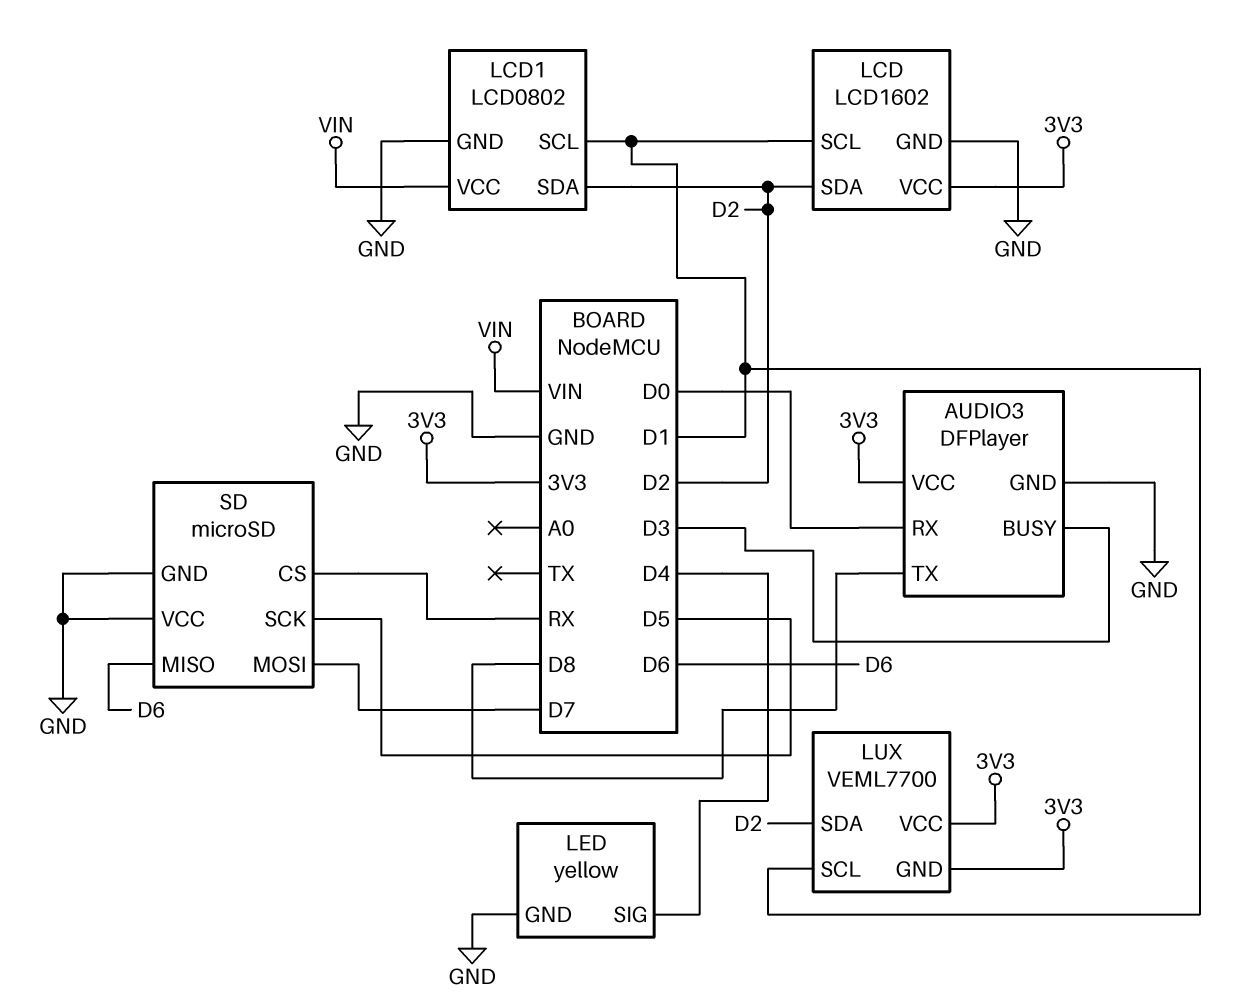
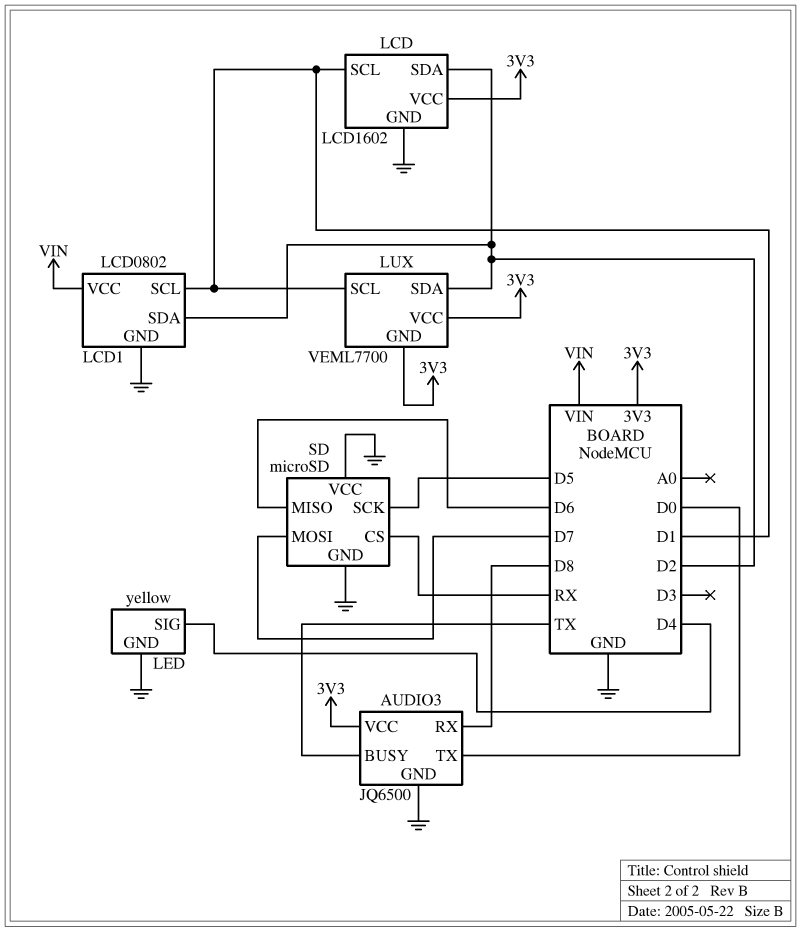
AUDIO3: DFPlayer -> JQ6500
AUDIO3 pin BUSY: D3 -> TX
AUDIO3 pin RX: D0 -> D8
AUDIO3 pin TX: D8 -> D0

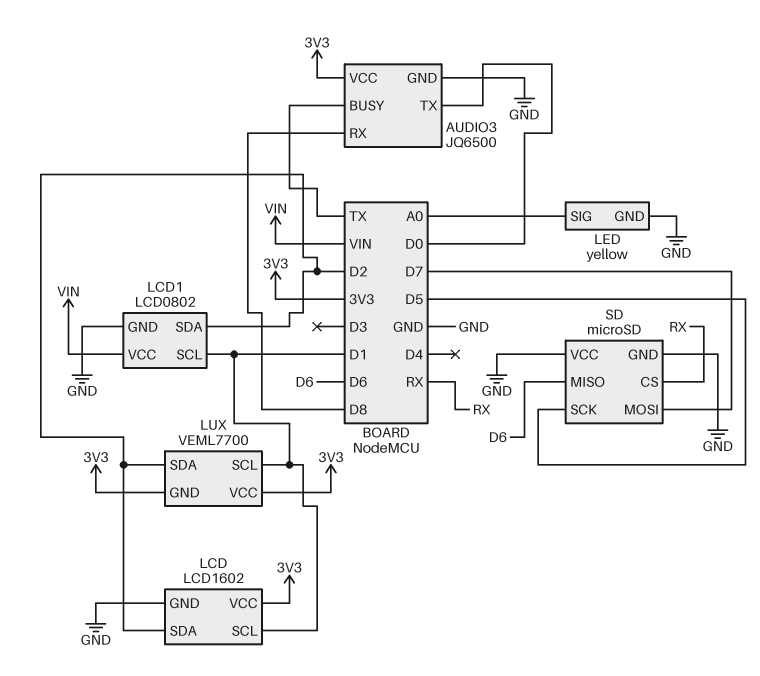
LED pin SIG: D4 -> A0

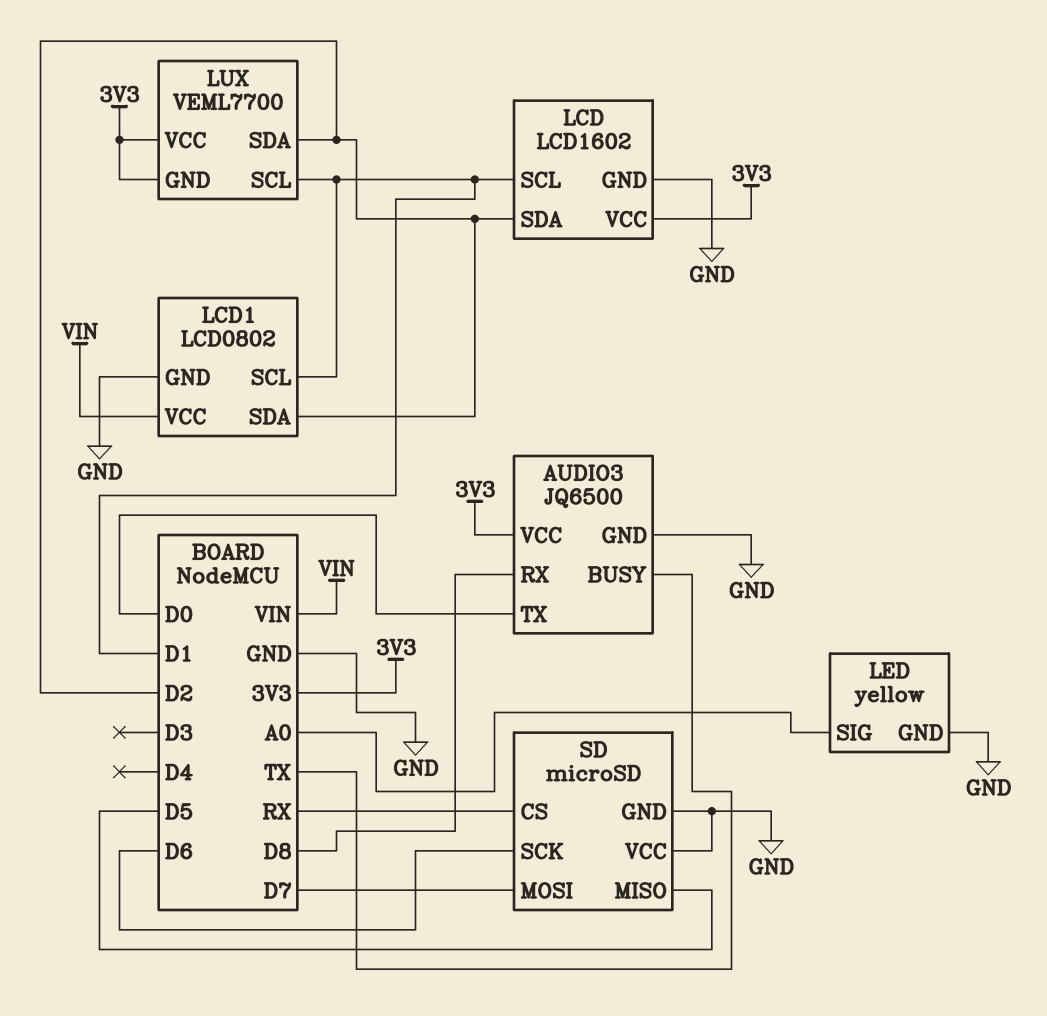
SD pin MISO: D6 -> D5
SD pin SCK: D5 -> D6

